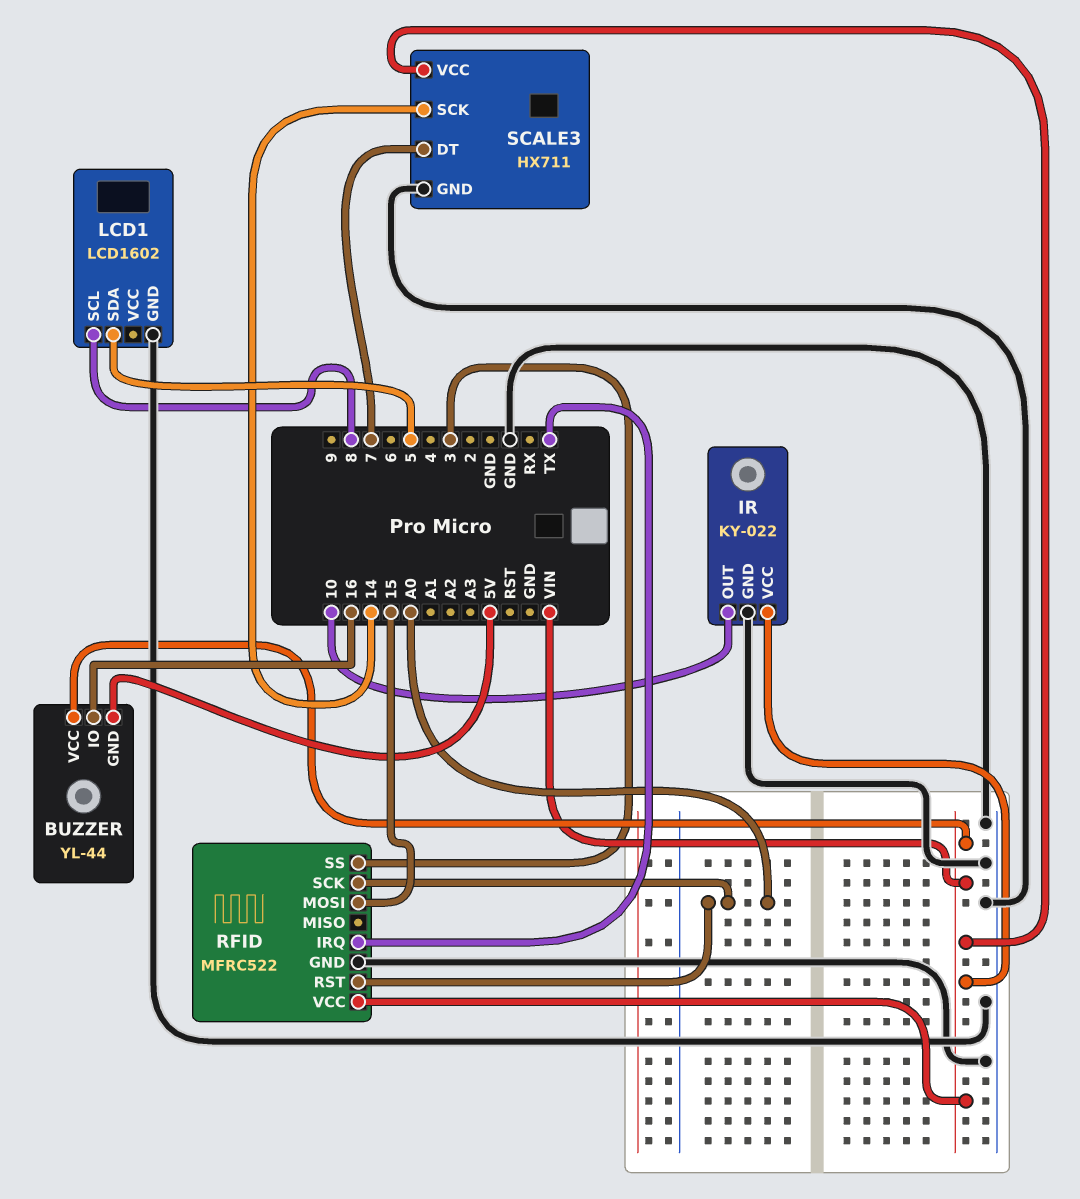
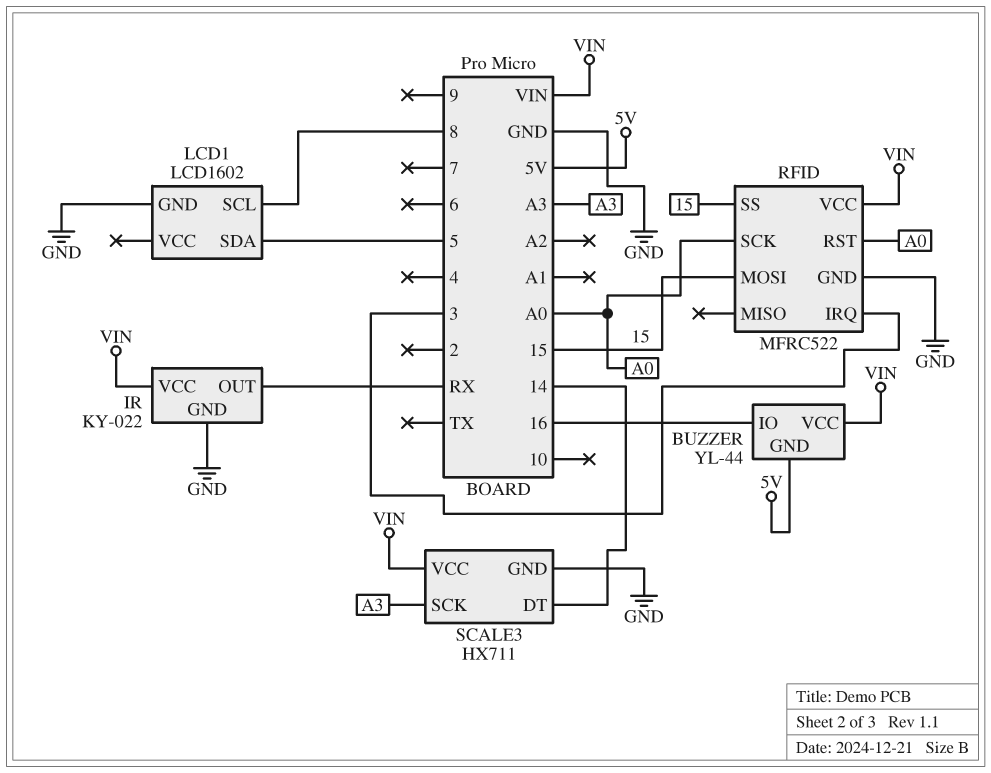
IR pin OUT: 10 -> RX
RFID pin IRQ: TX -> 3
RFID pin SS: 3 -> 15
SCALE3 pin DT: 7 -> 14
SCALE3 pin SCK: 14 -> A3

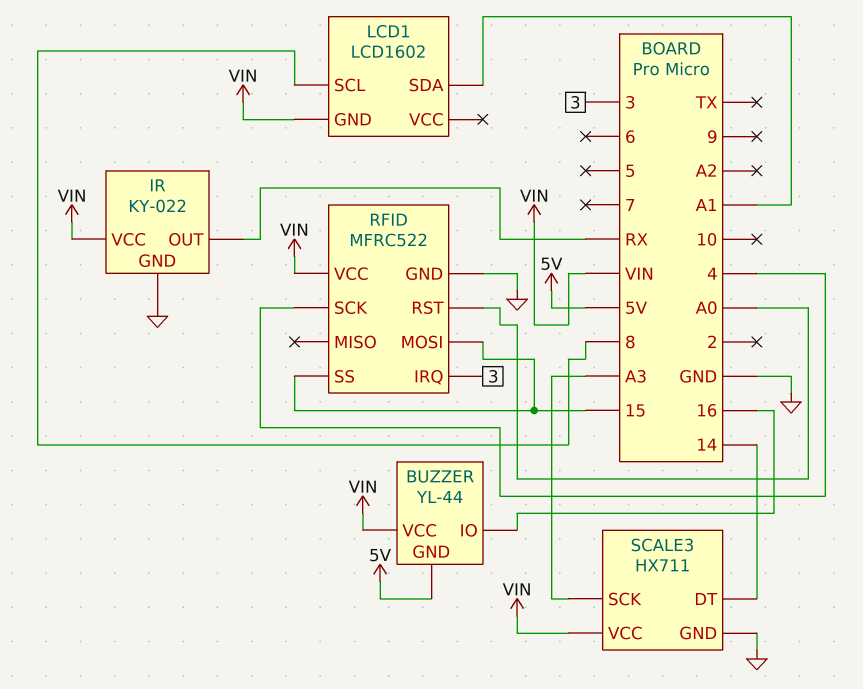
LCD1 pin GND: GND -> VIN
LCD1 pin SDA: 5 -> A1
RFID pin SCK: A0 -> 4

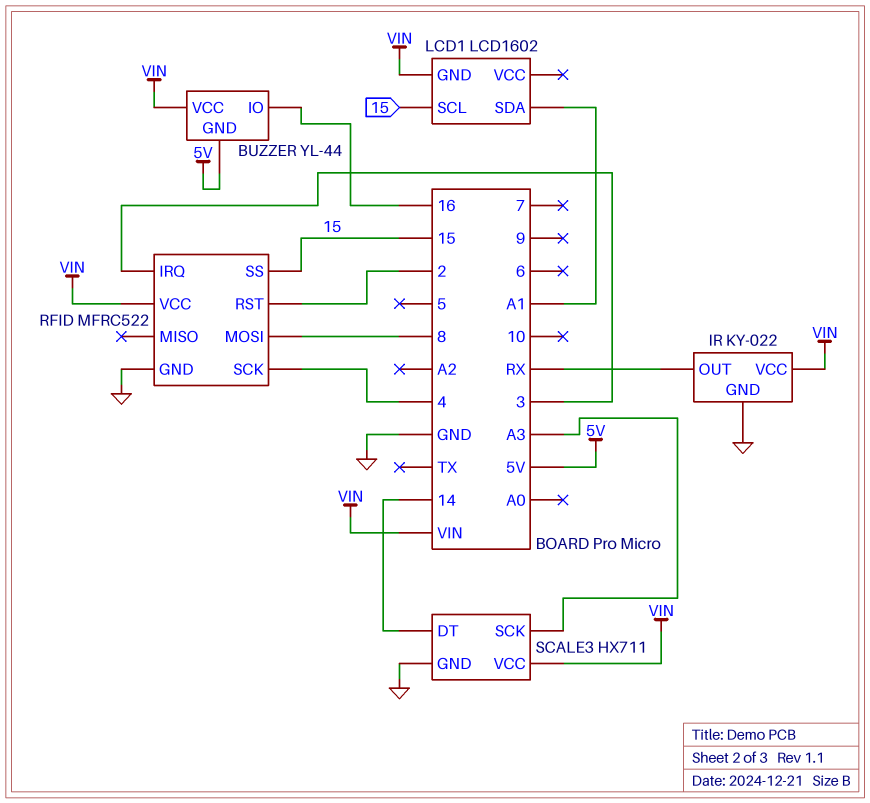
LCD1 pin SCL: 8 -> 15
RFID pin MOSI: 15 -> 8
RFID pin RST: A0 -> 2

